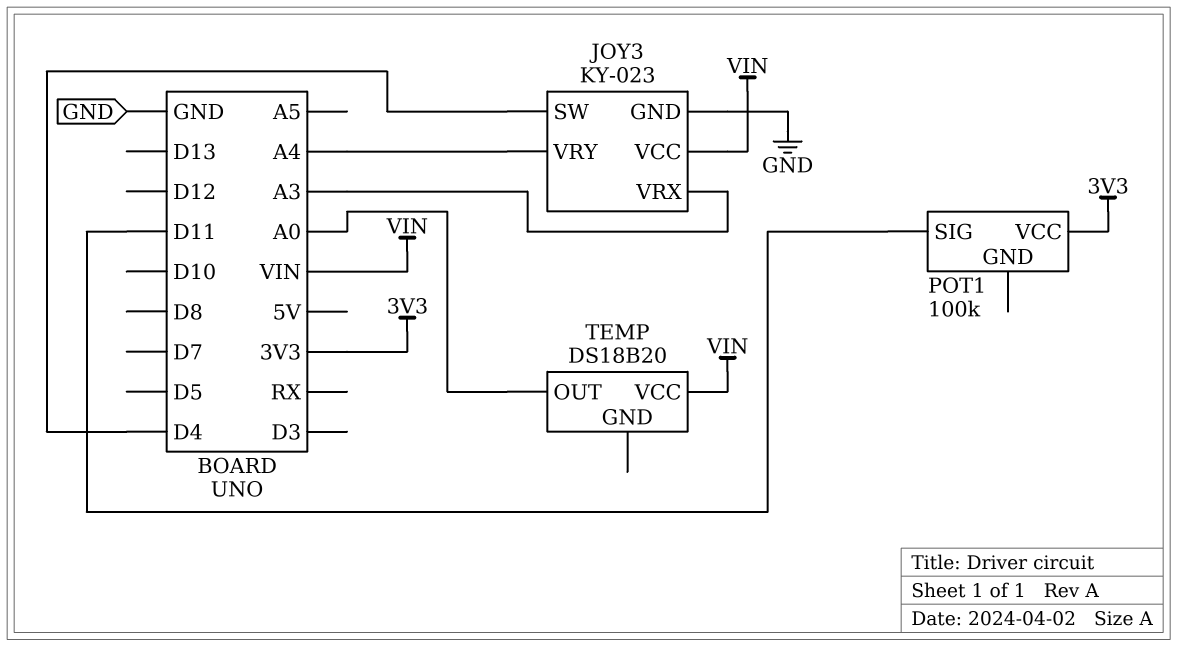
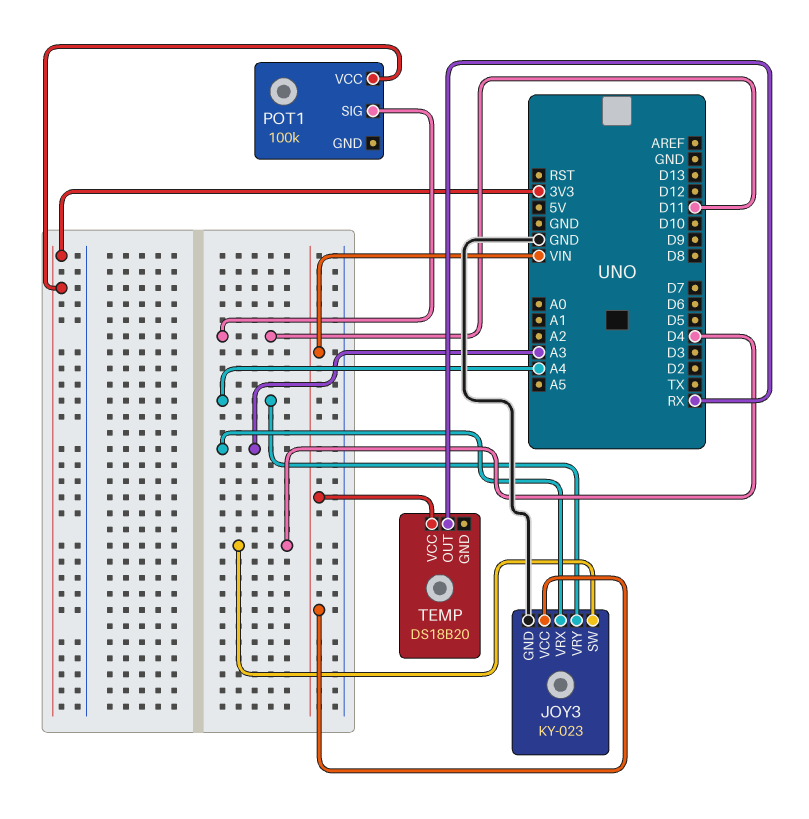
TEMP pin OUT: A0 -> RX

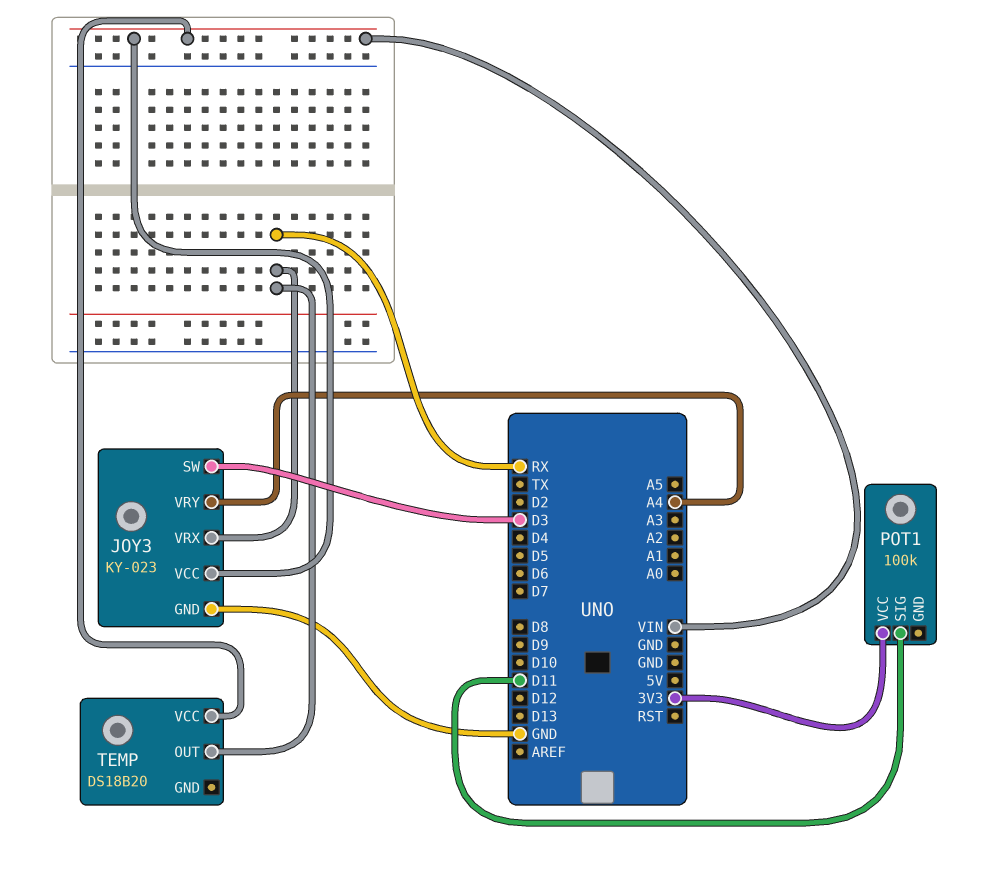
JOY3 pin SW: D4 -> D3
JOY3 pin VRX: A3 -> RX

